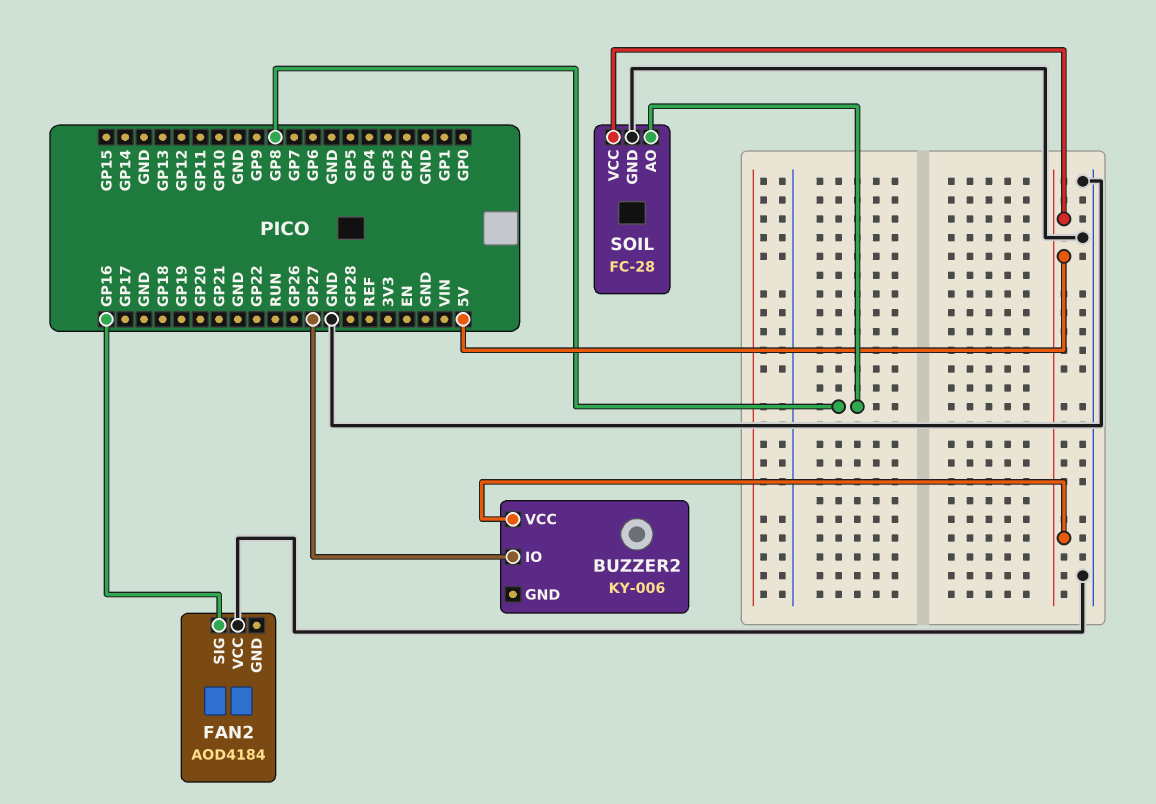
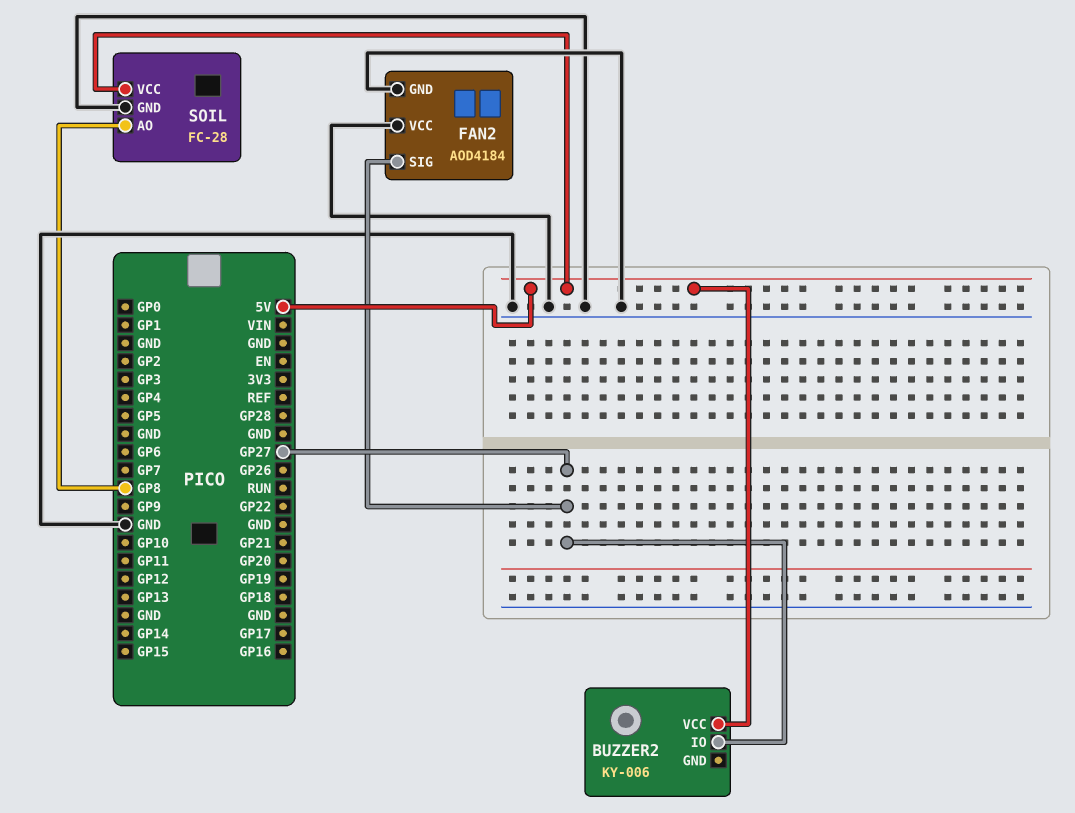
FAN2 pin GND: none -> GND
FAN2 pin SIG: GP16 -> GP27

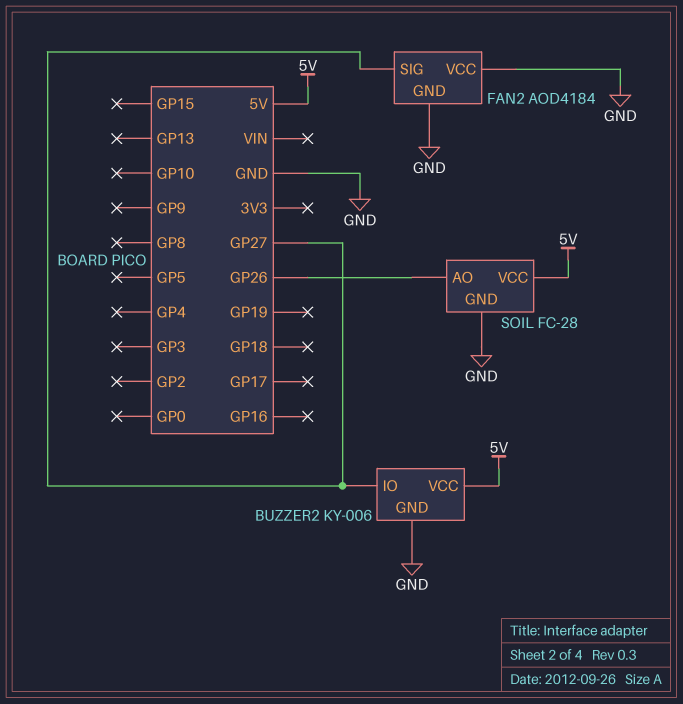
BUZZER2 pin GND: none -> GND
SOIL pin AO: GP8 -> GP26

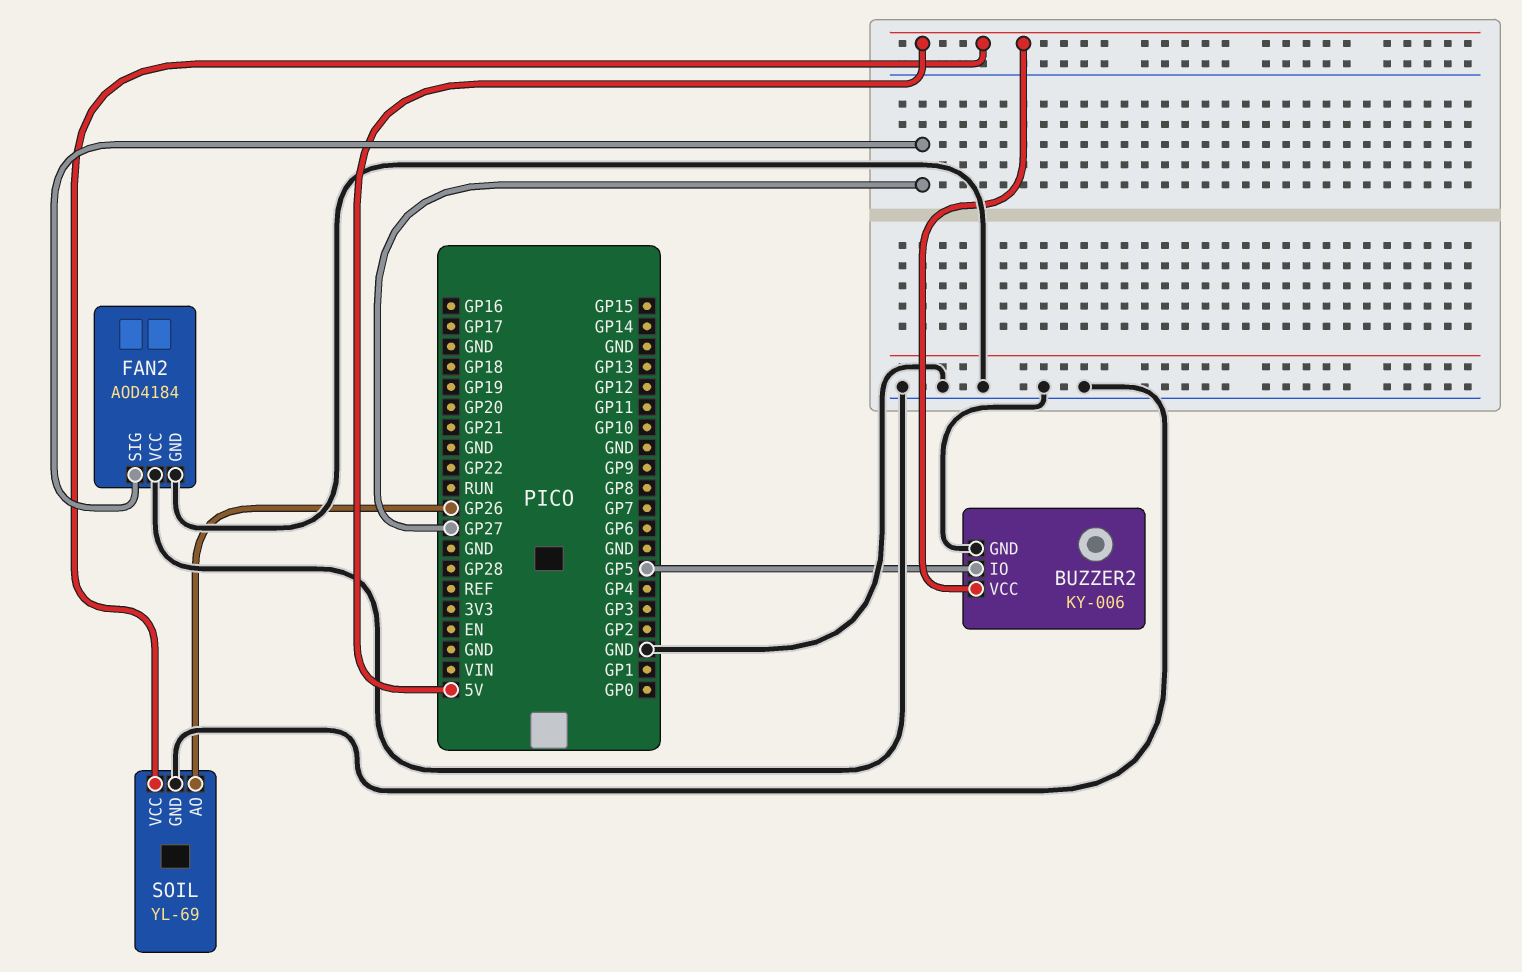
BUZZER2 pin IO: GP27 -> GP5
SOIL: FC-28 -> YL-69

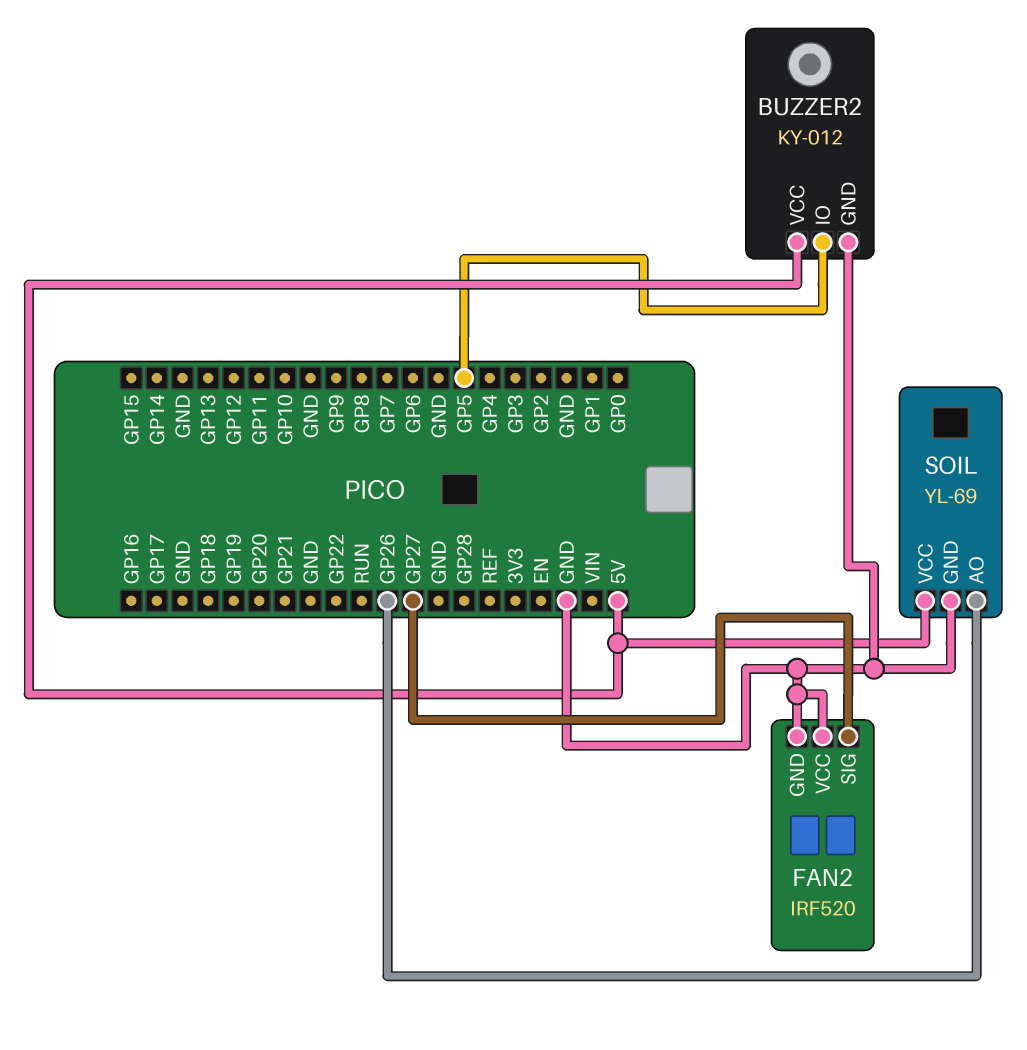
BUZZER2: KY-006 -> KY-012
FAN2: AOD4184 -> IRF520

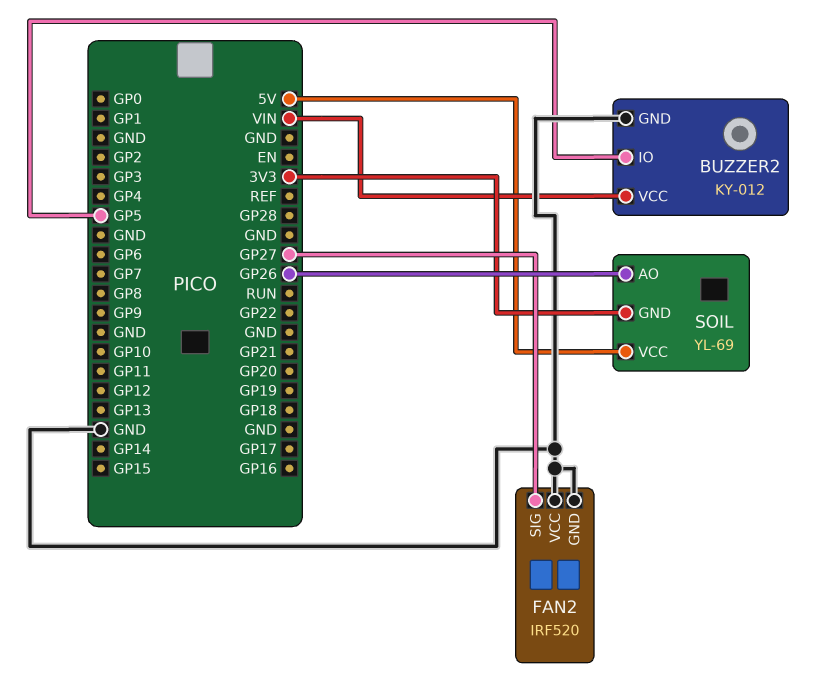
BUZZER2 pin VCC: 5V -> VIN
SOIL pin GND: GND -> 3V3

